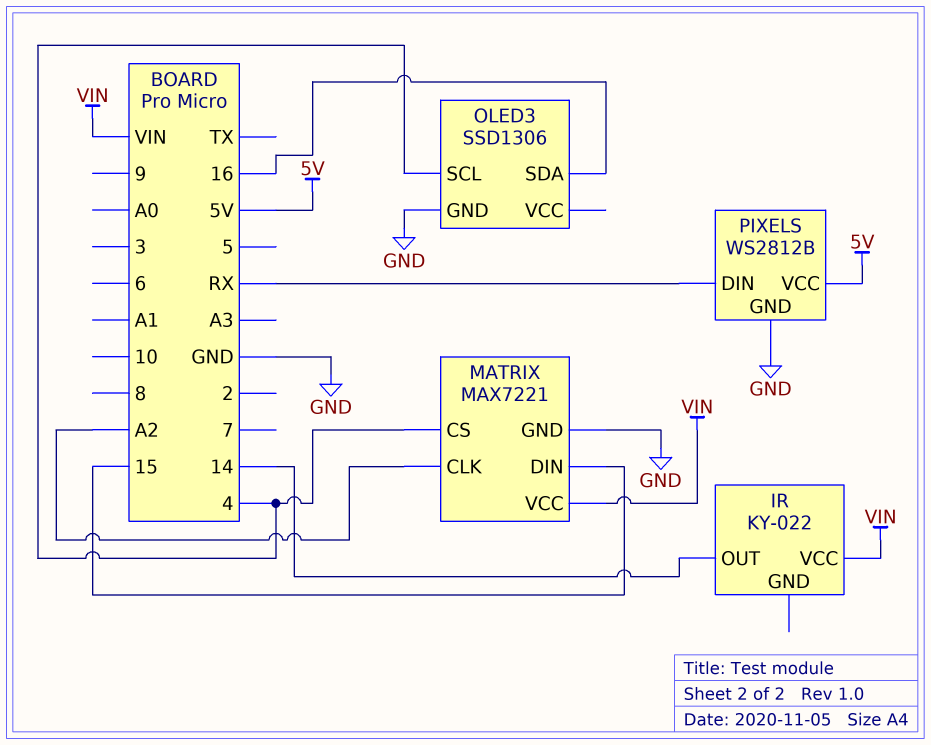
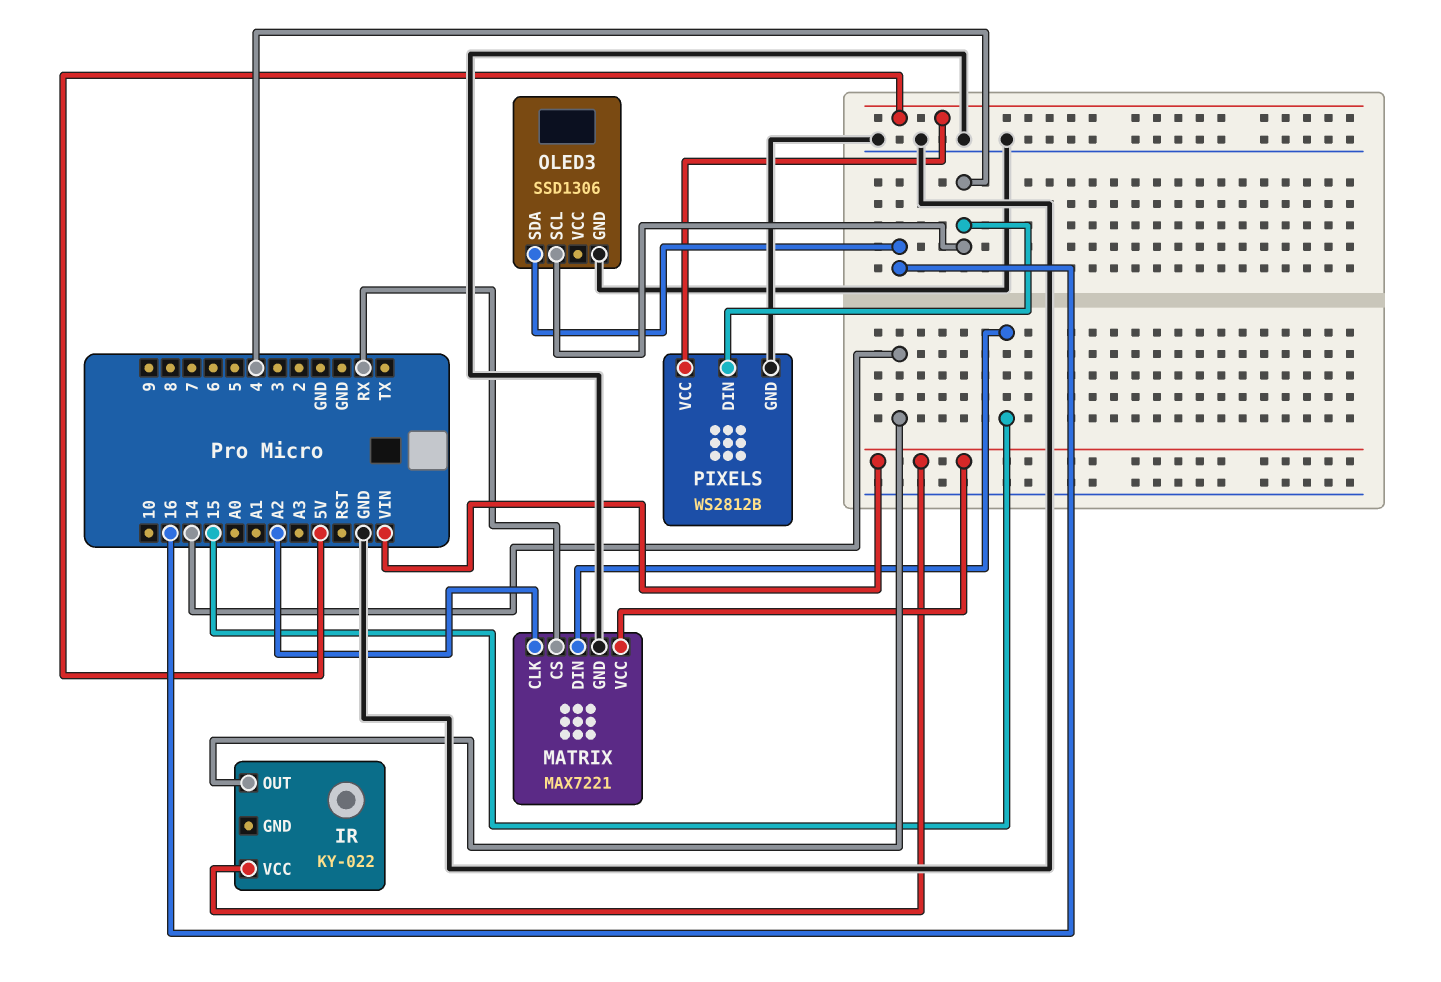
MATRIX pin CS: 4 -> RX
PIXELS pin DIN: RX -> 4

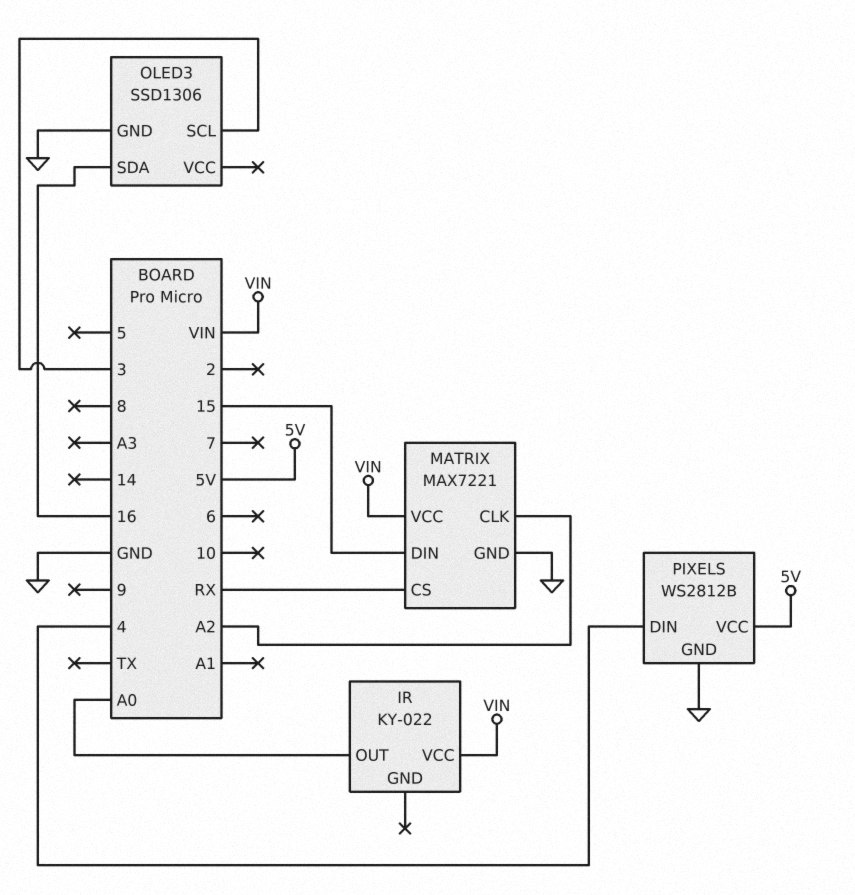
IR pin OUT: 14 -> A0
OLED3 pin SCL: 4 -> 3

